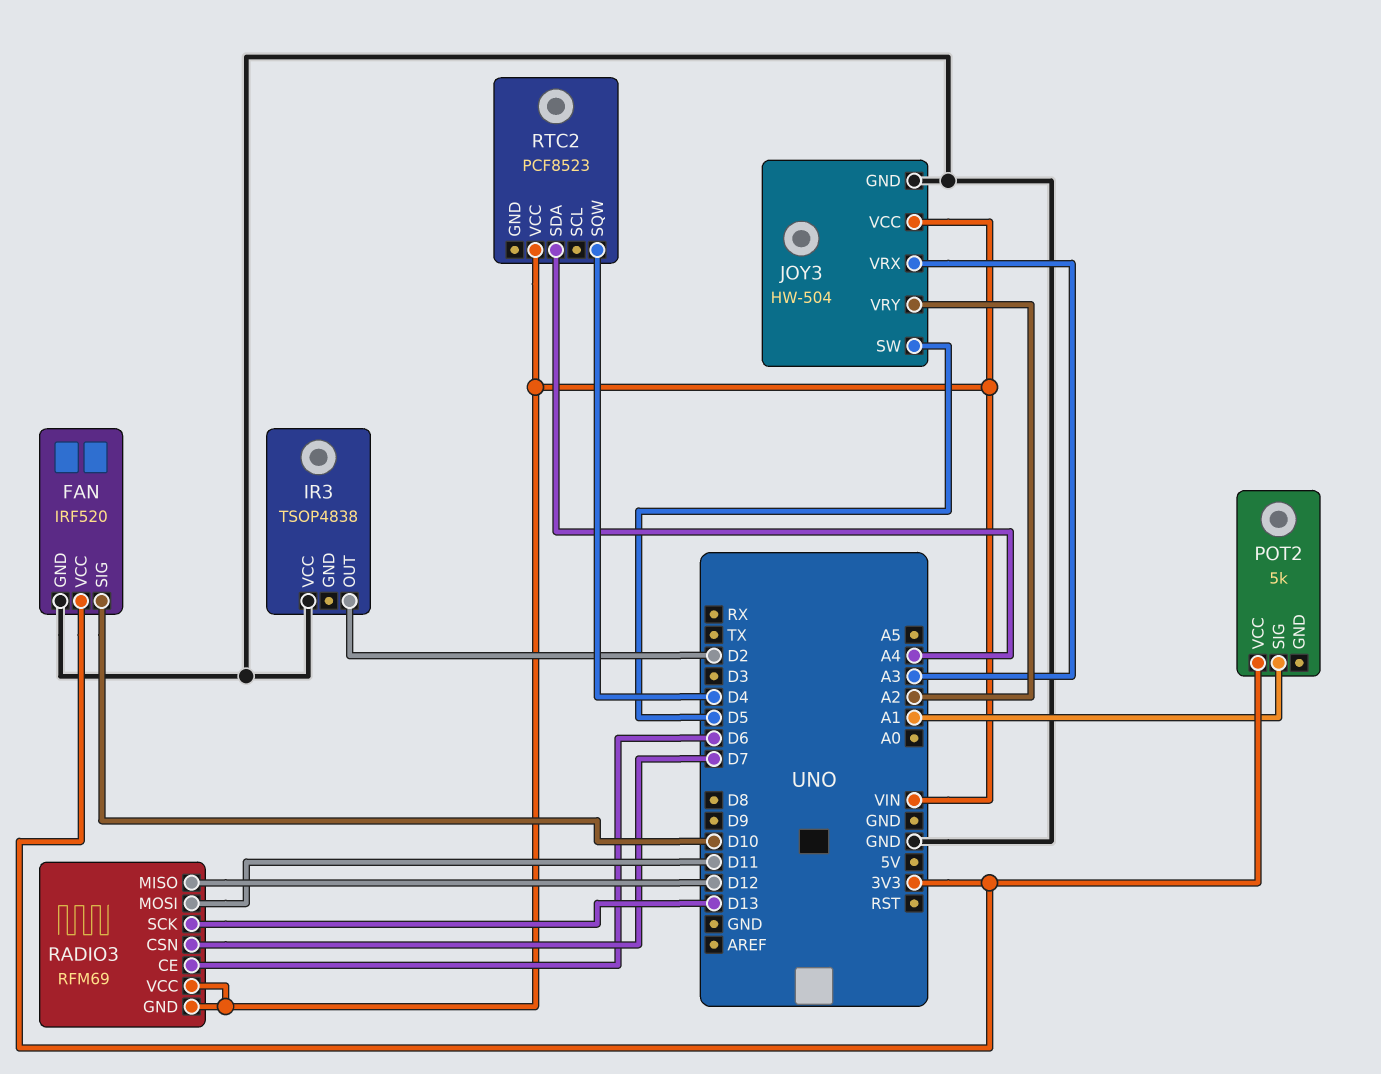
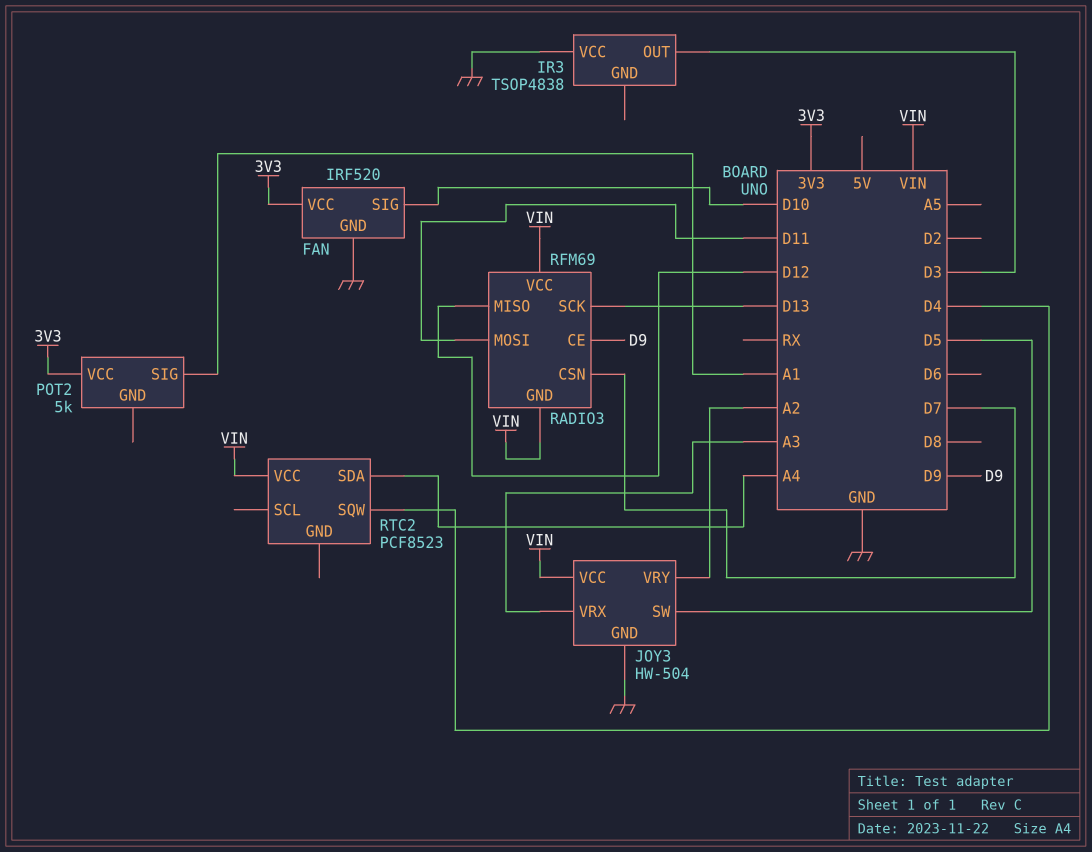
IR3 pin OUT: D2 -> D3
RADIO3 pin CE: D6 -> D9

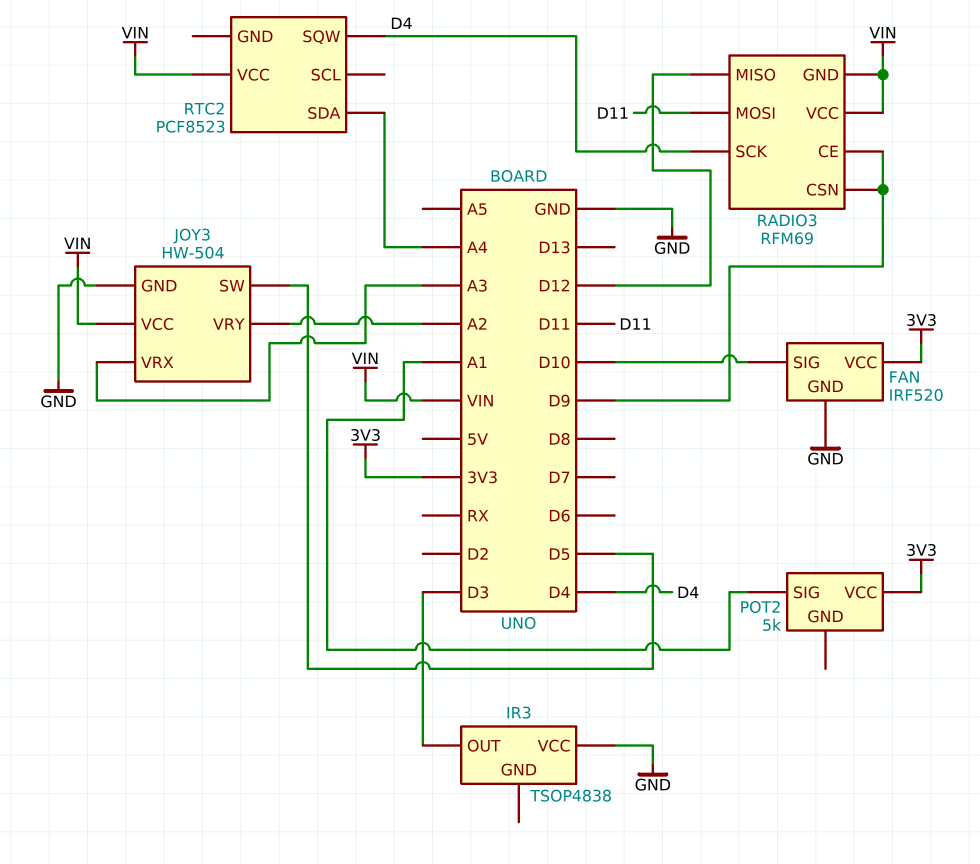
RADIO3 pin CSN: D7 -> D9
RADIO3 pin SCK: D13 -> D4

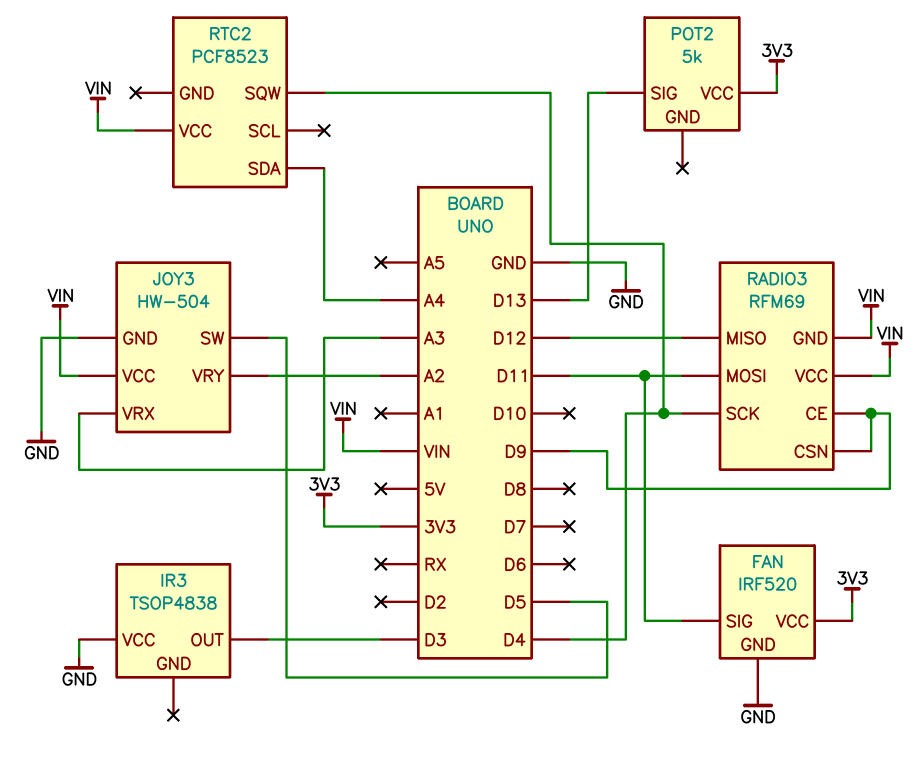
FAN pin SIG: D10 -> D11
POT2 pin SIG: A1 -> D13

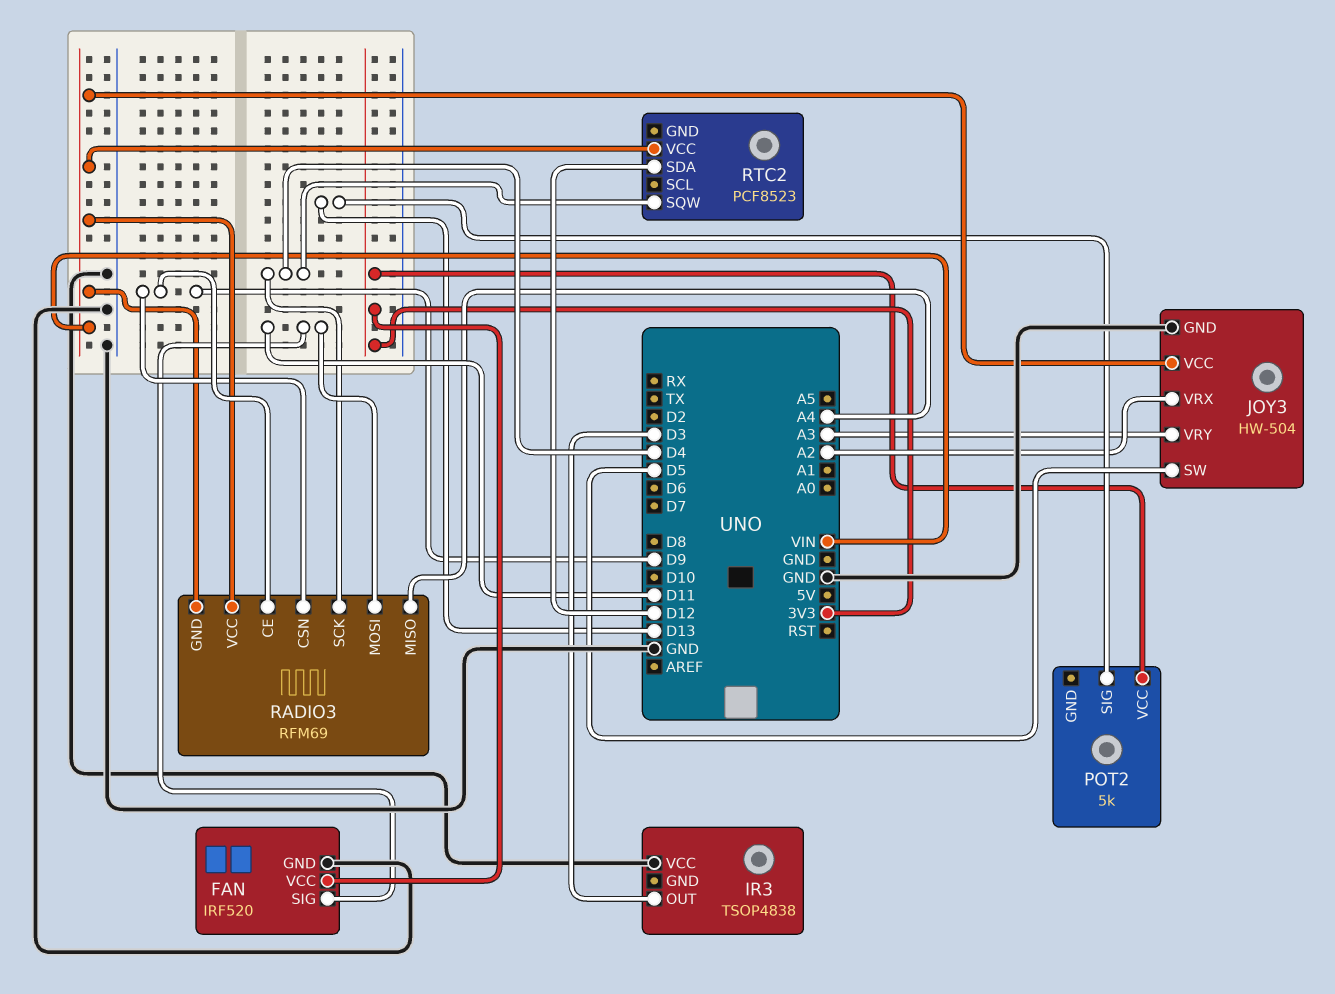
JOY3 pin VRX: A3 -> A2
JOY3 pin VRY: A2 -> A3
RADIO3 pin MISO: D12 -> A4
RTC2 pin SDA: A4 -> D12

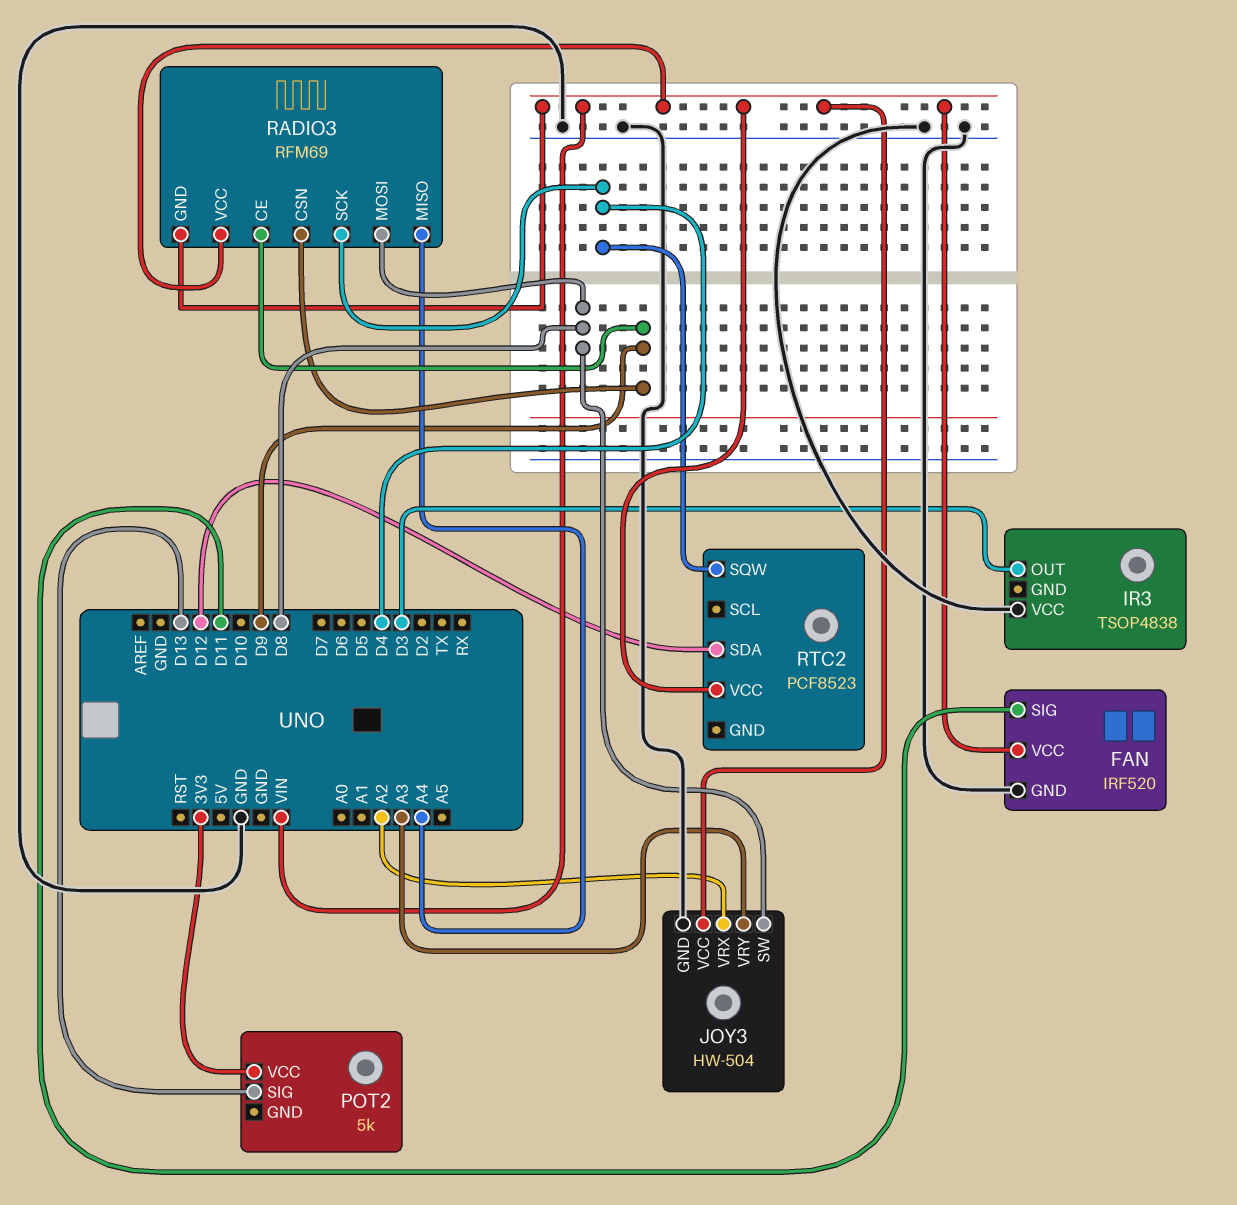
FAN pin VCC: 3V3 -> VIN
JOY3 pin SW: D5 -> D8
RADIO3 pin MOSI: D11 -> D8

